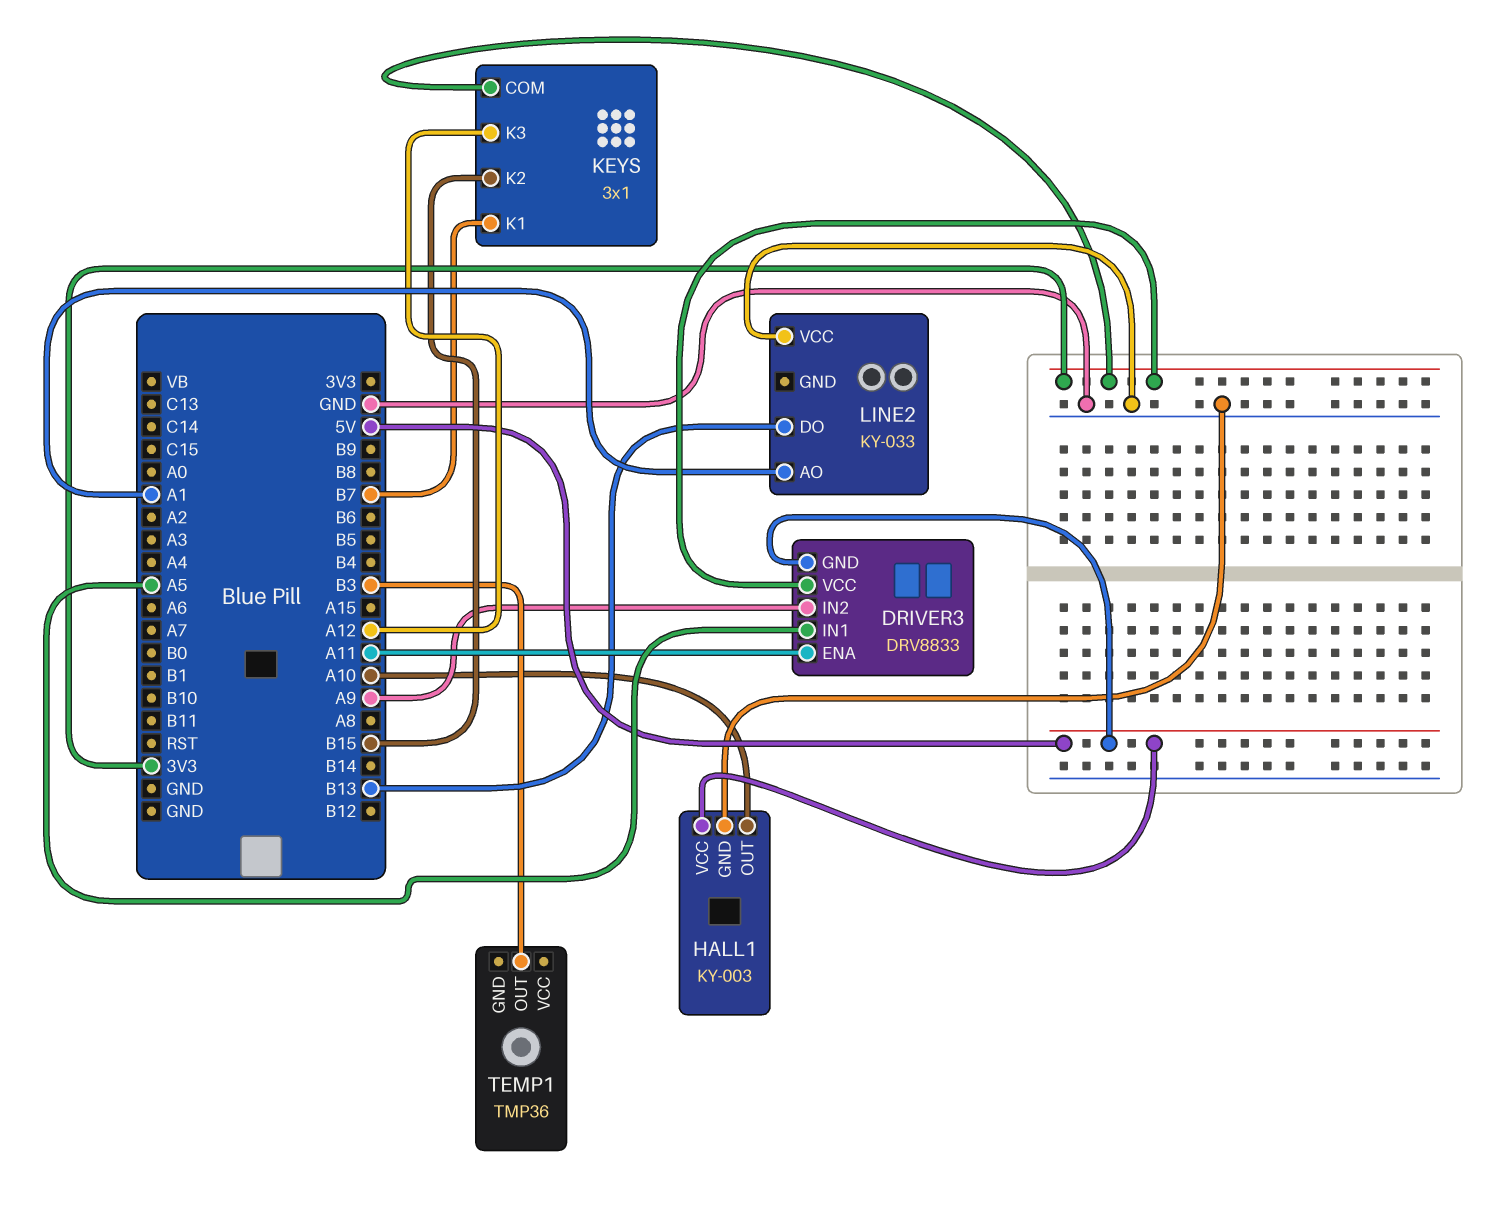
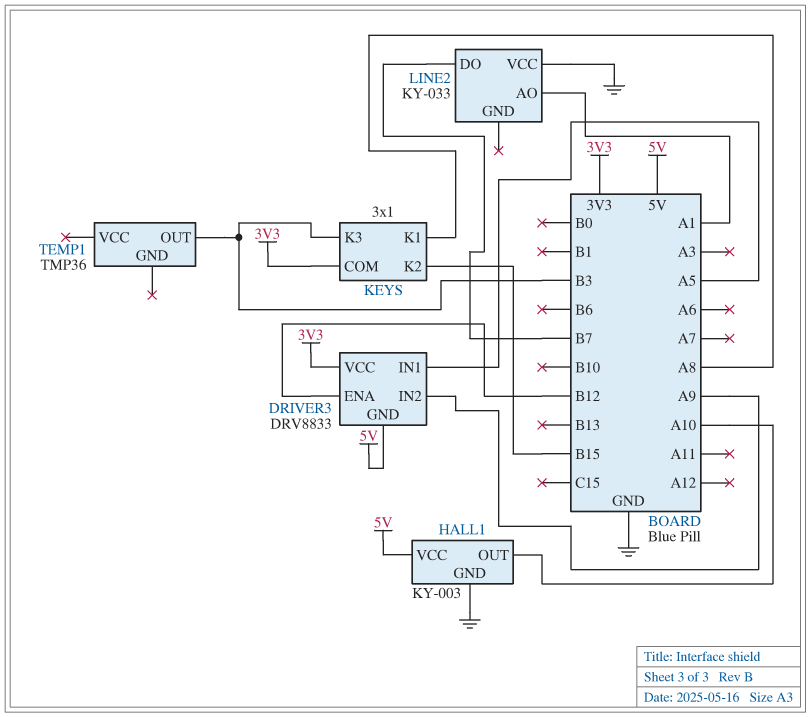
DRIVER3 pin ENA: A11 -> B12
KEYS pin K1: B7 -> A8
KEYS pin K3: A12 -> B3
LINE2 pin DO: B13 -> B7

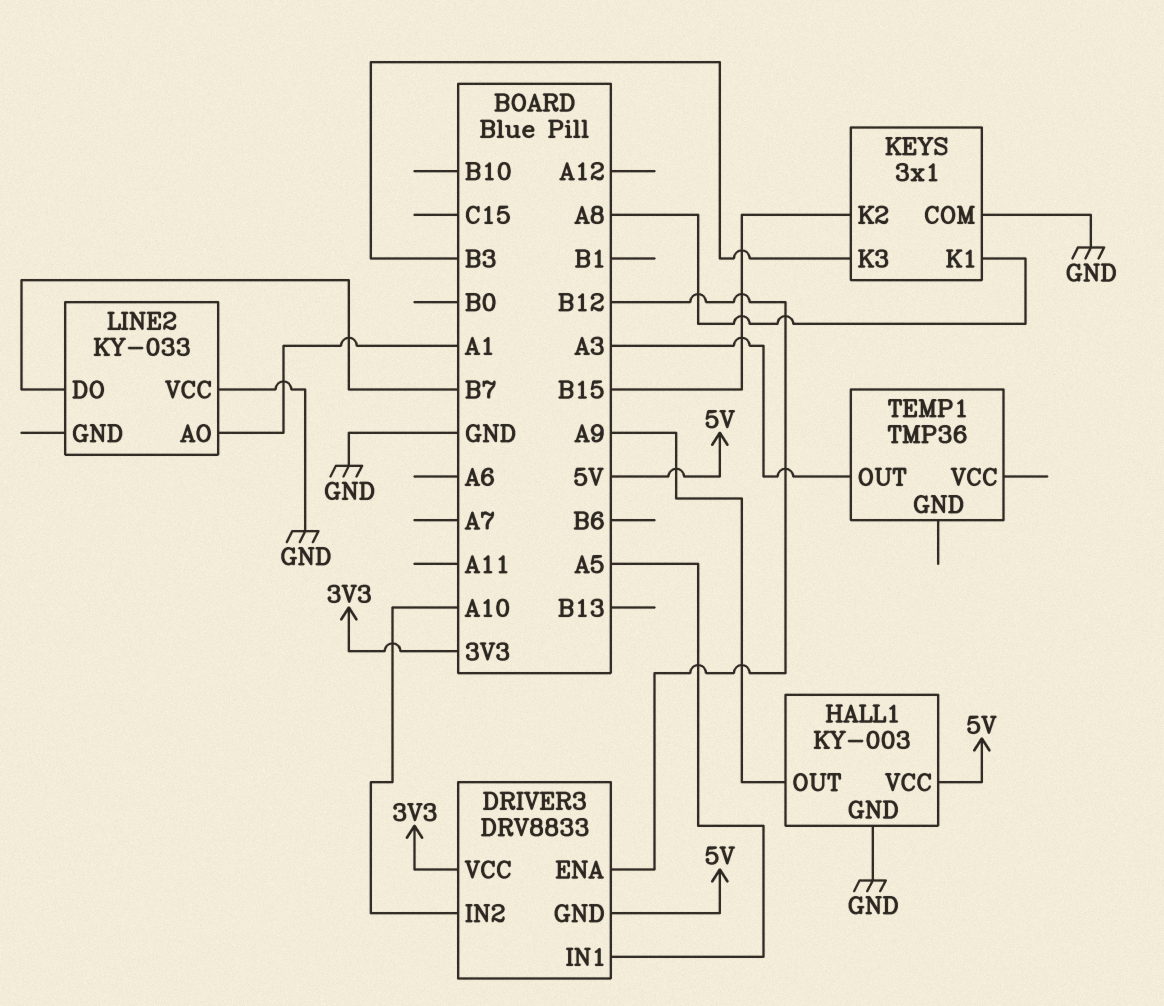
DRIVER3 pin IN2: A9 -> A10
HALL1 pin OUT: A10 -> A9
KEYS pin COM: 3V3 -> GND
TEMP1 pin OUT: B3 -> A3

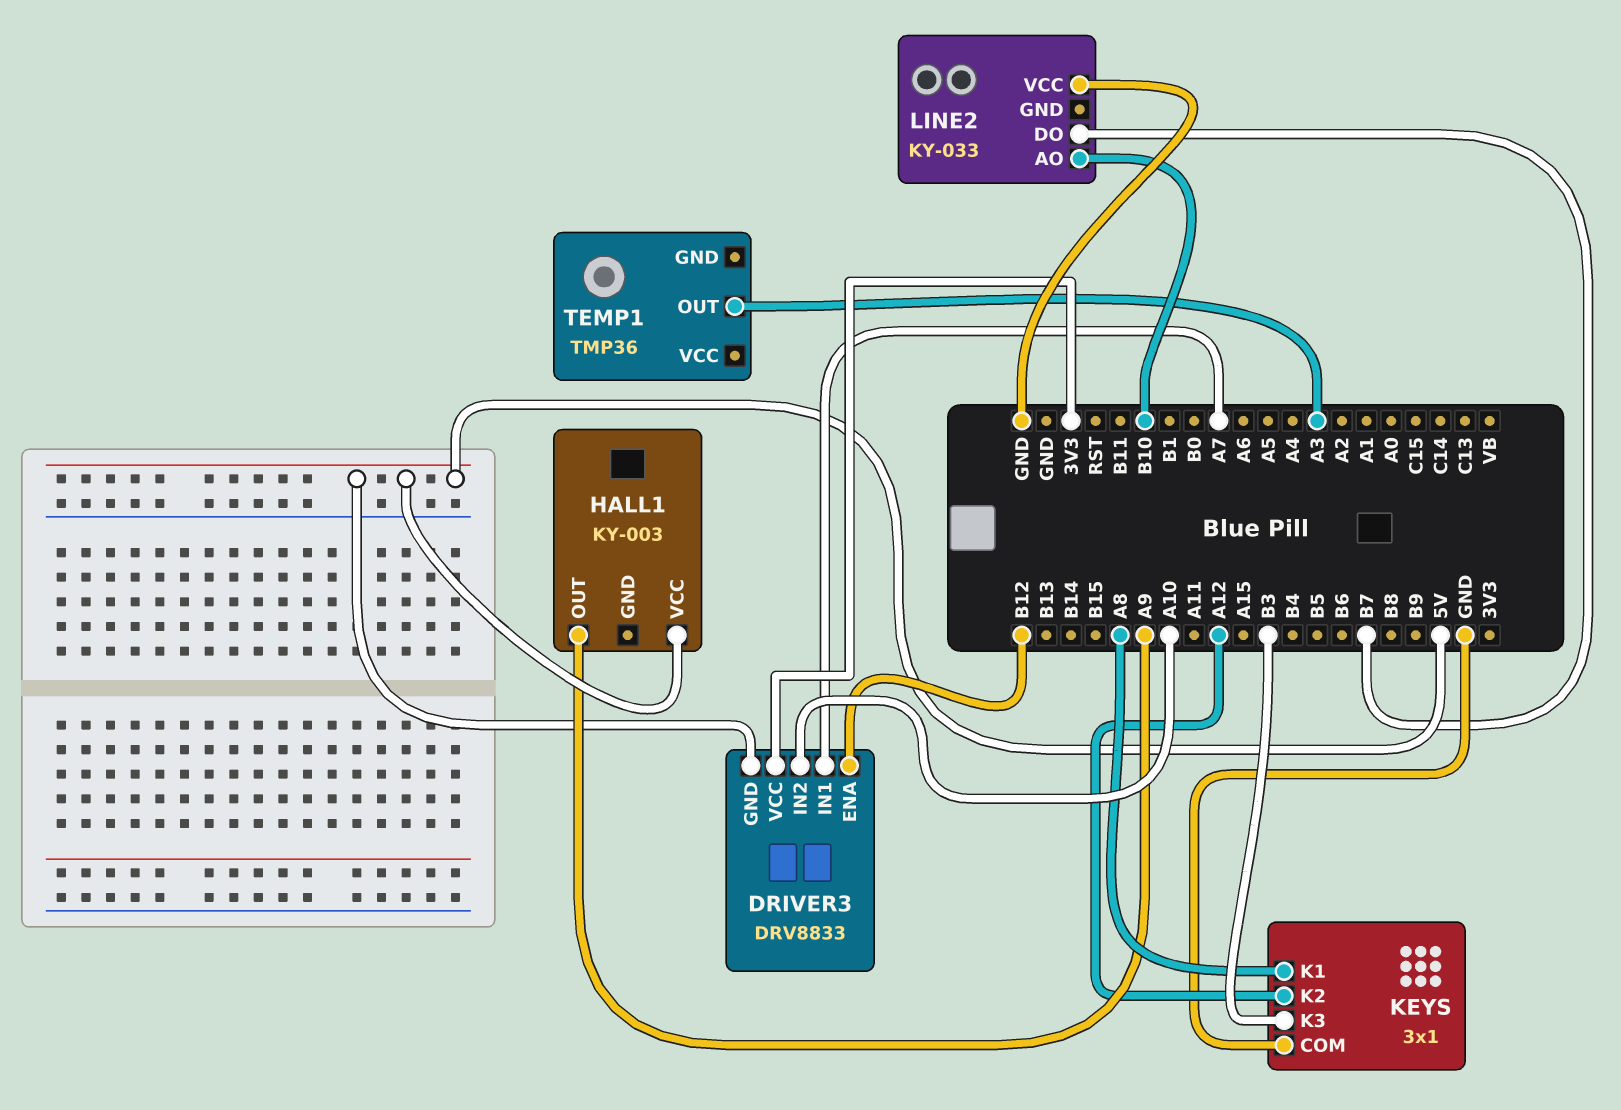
DRIVER3 pin IN1: A5 -> A7
HALL1 pin GND: GND -> none
KEYS pin K2: B15 -> A12
LINE2 pin AO: A1 -> B10

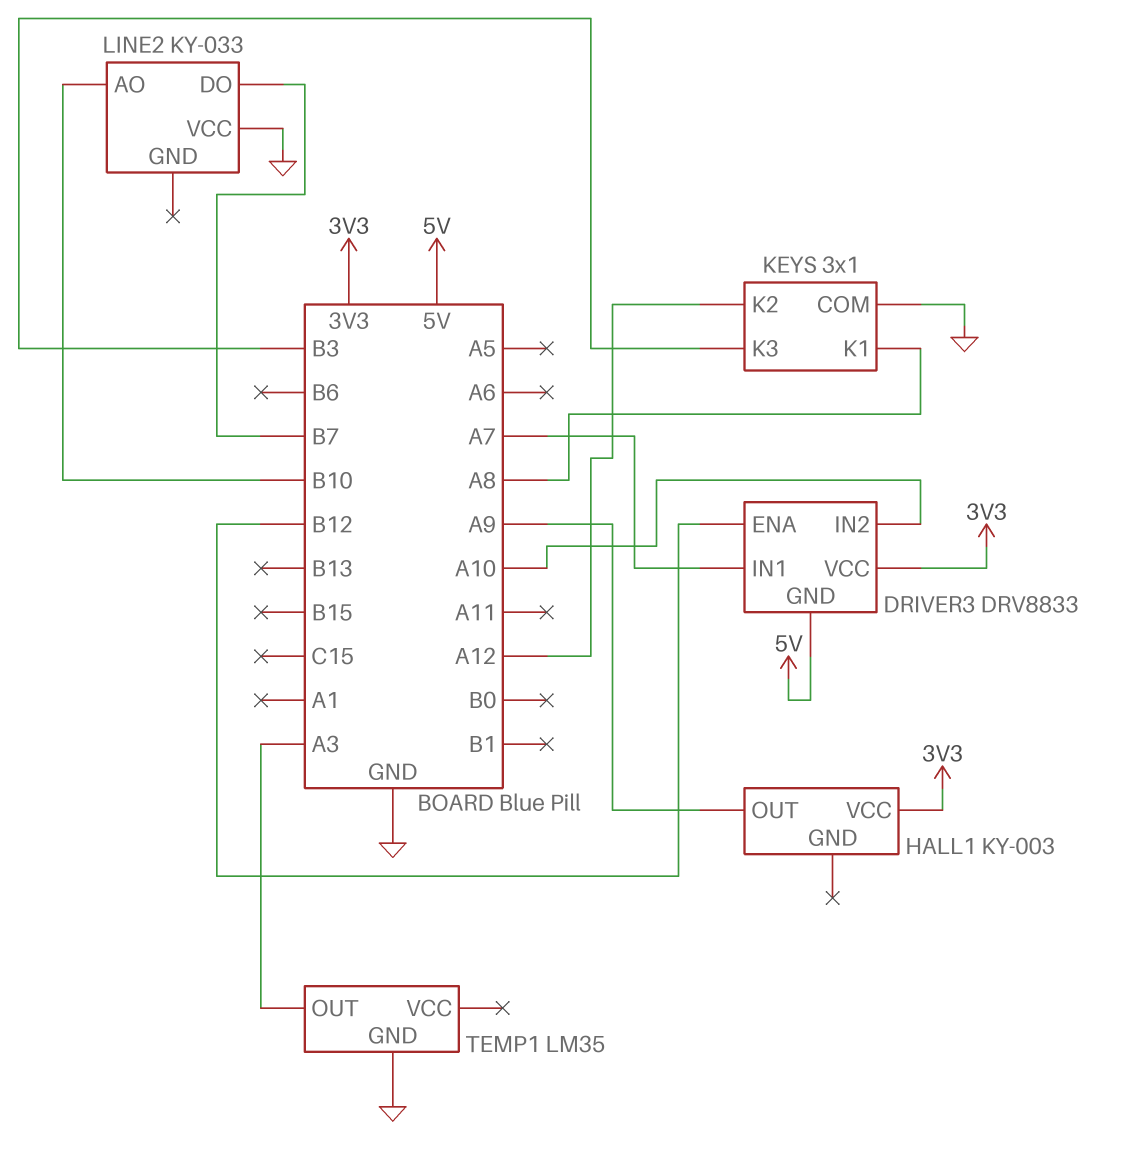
HALL1 pin VCC: 5V -> 3V3
TEMP1: TMP36 -> LM35
TEMP1 pin GND: none -> GND

